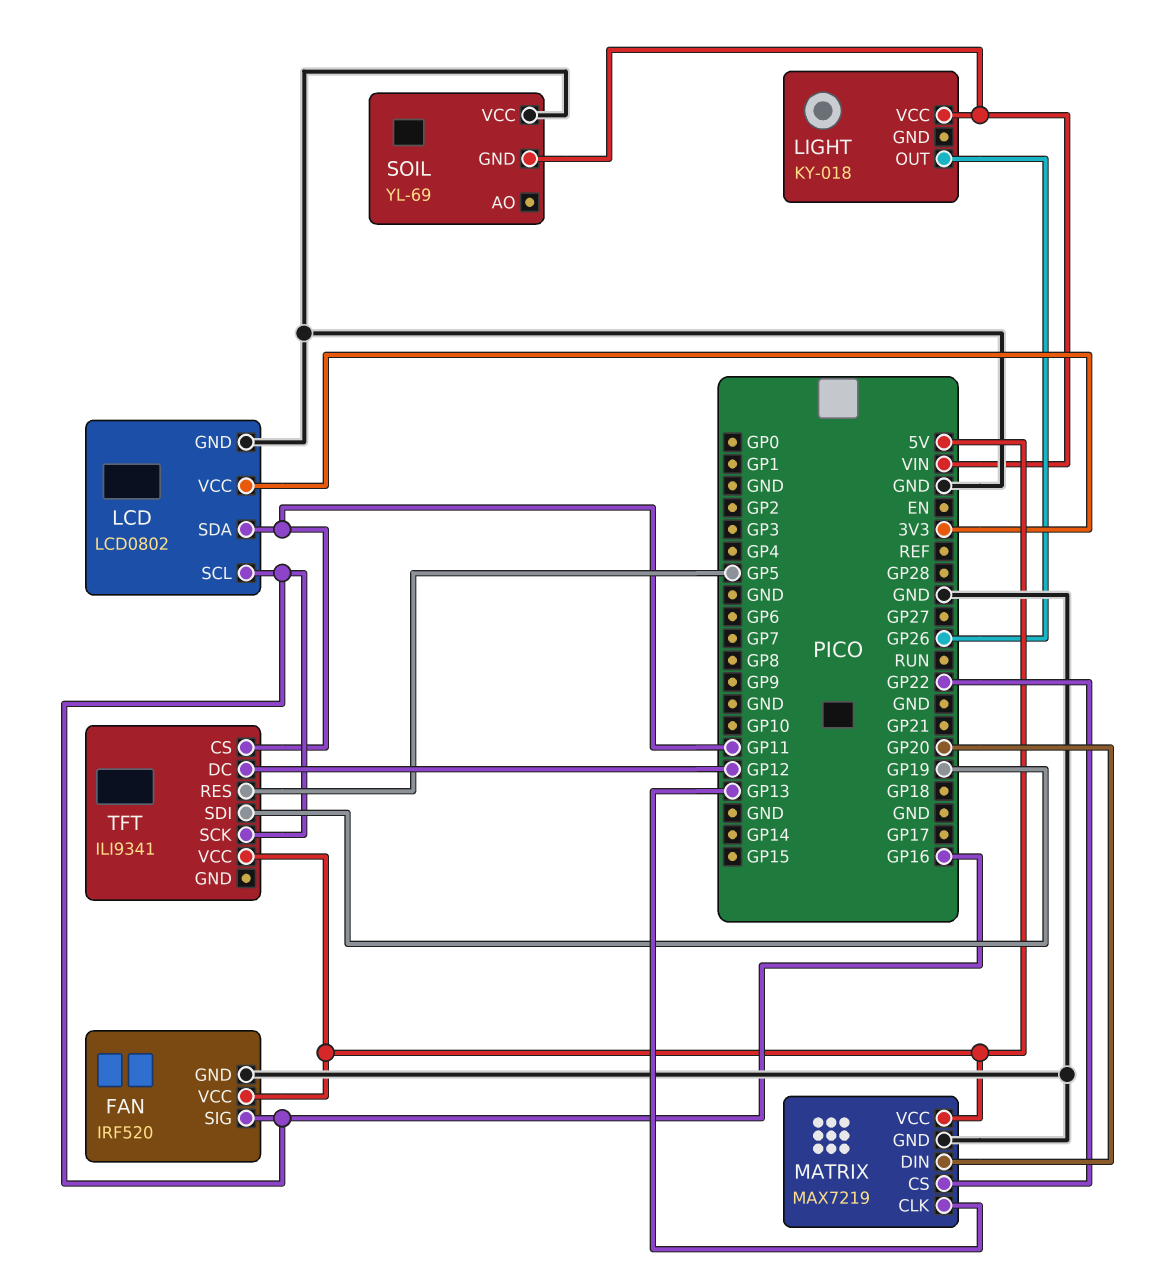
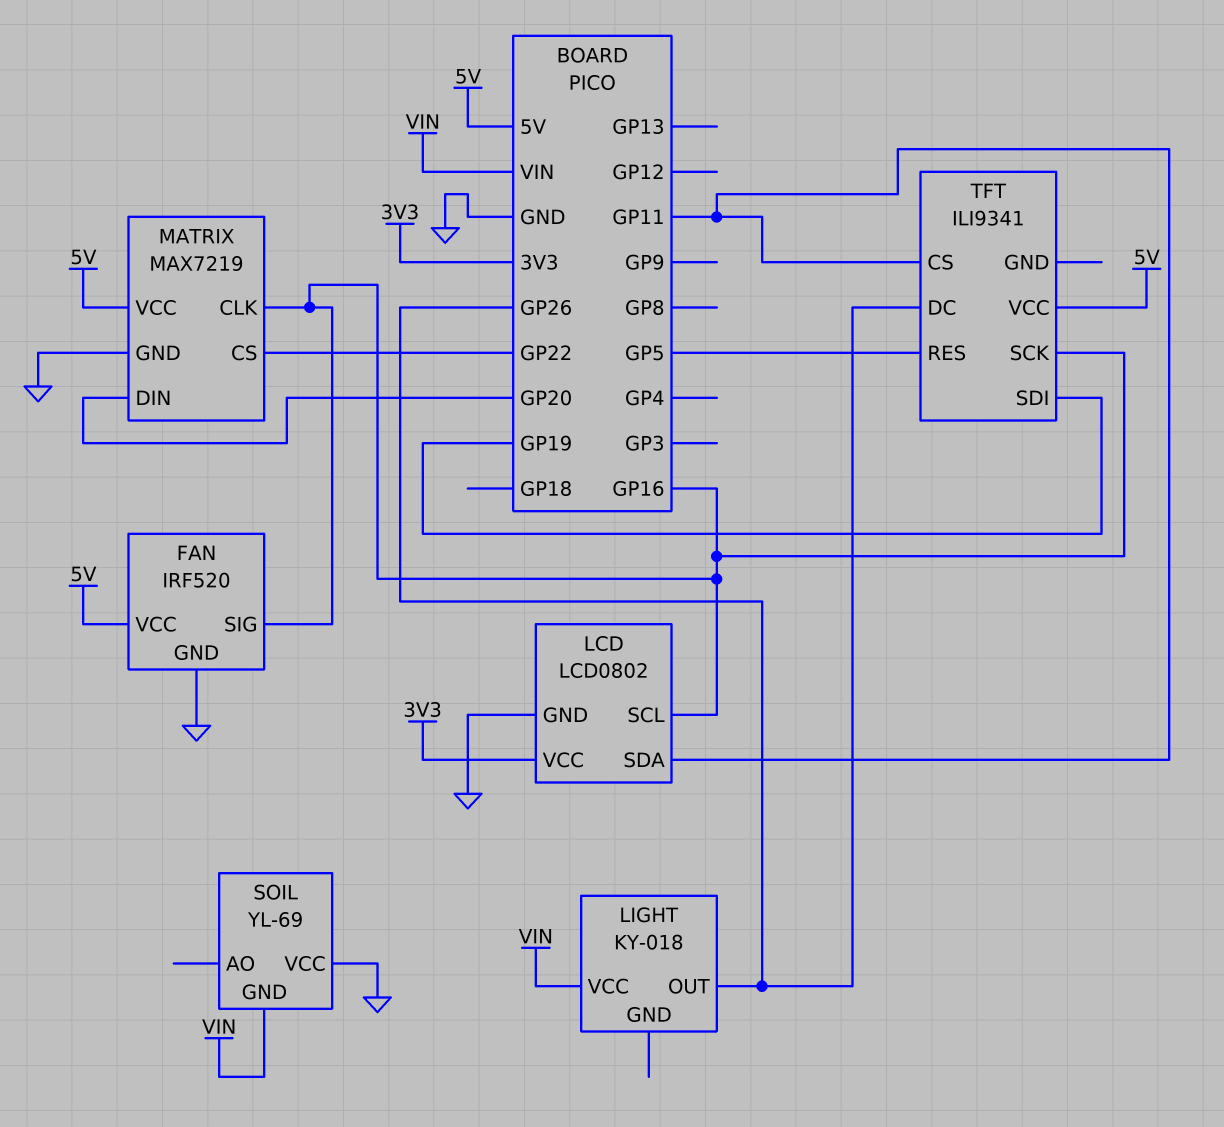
MATRIX pin CLK: GP13 -> GP16
TFT pin DC: GP12 -> GP26

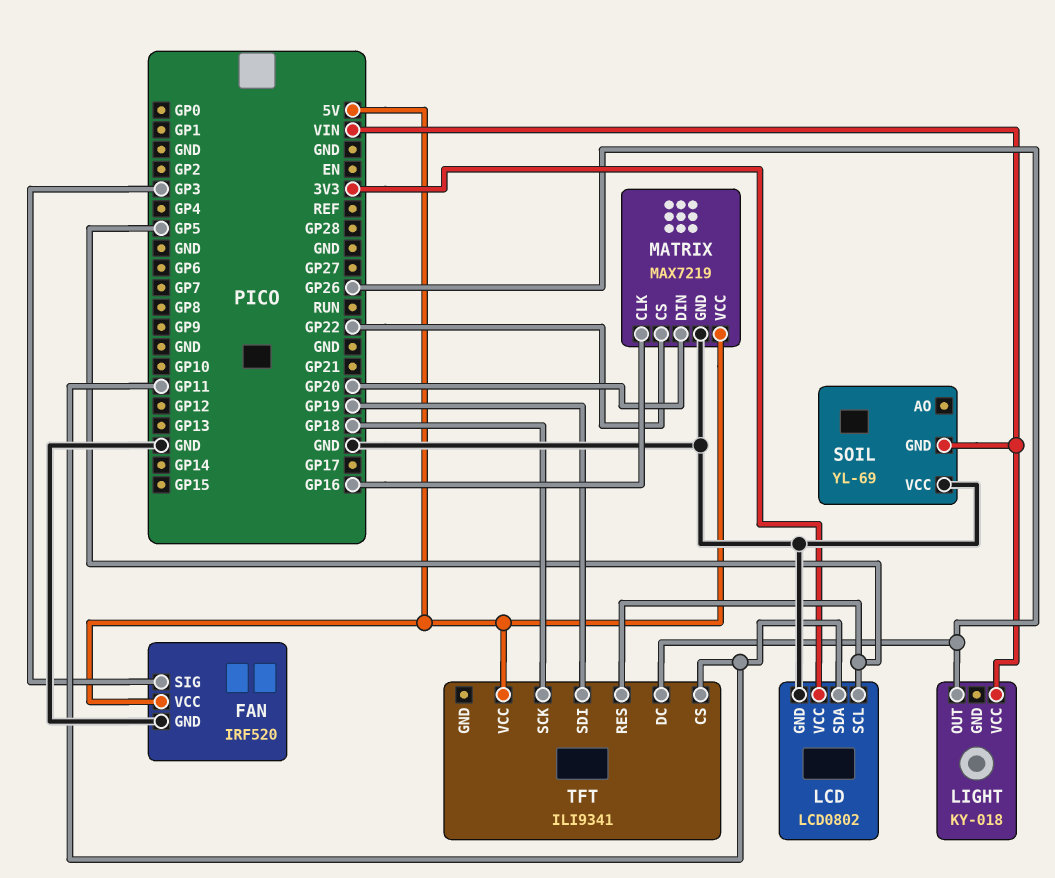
FAN pin SIG: GP16 -> GP3
LCD pin SCL: GP16 -> GP5
TFT pin SCK: GP16 -> GP18

